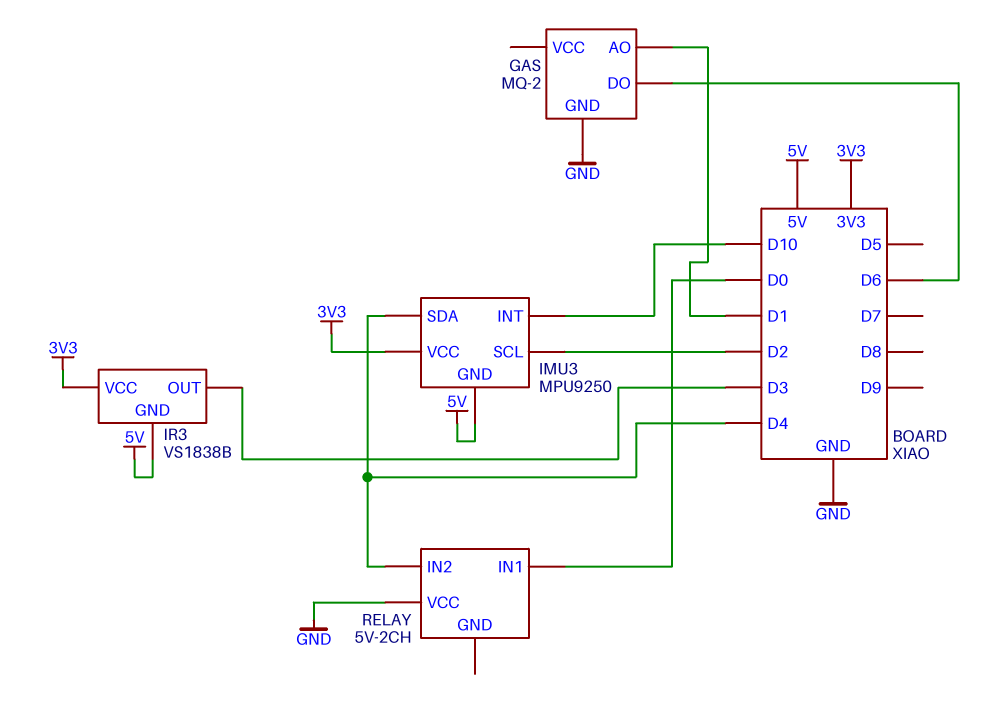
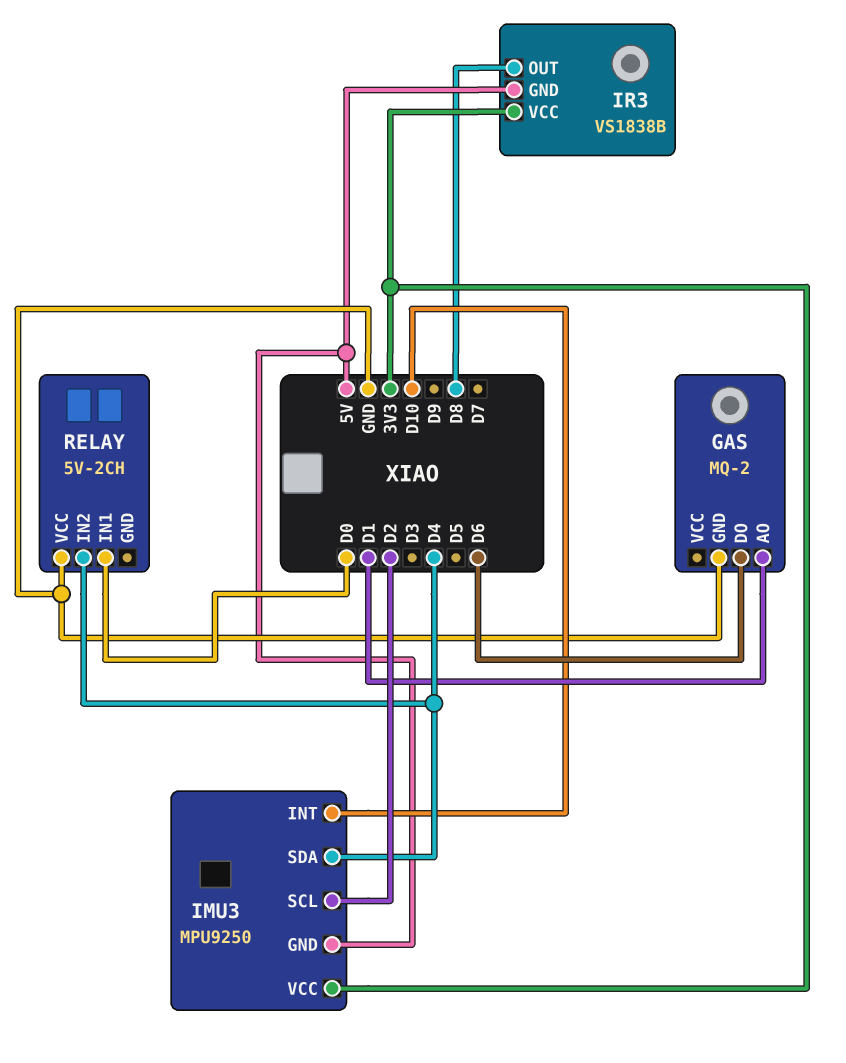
IR3 pin OUT: D3 -> D8

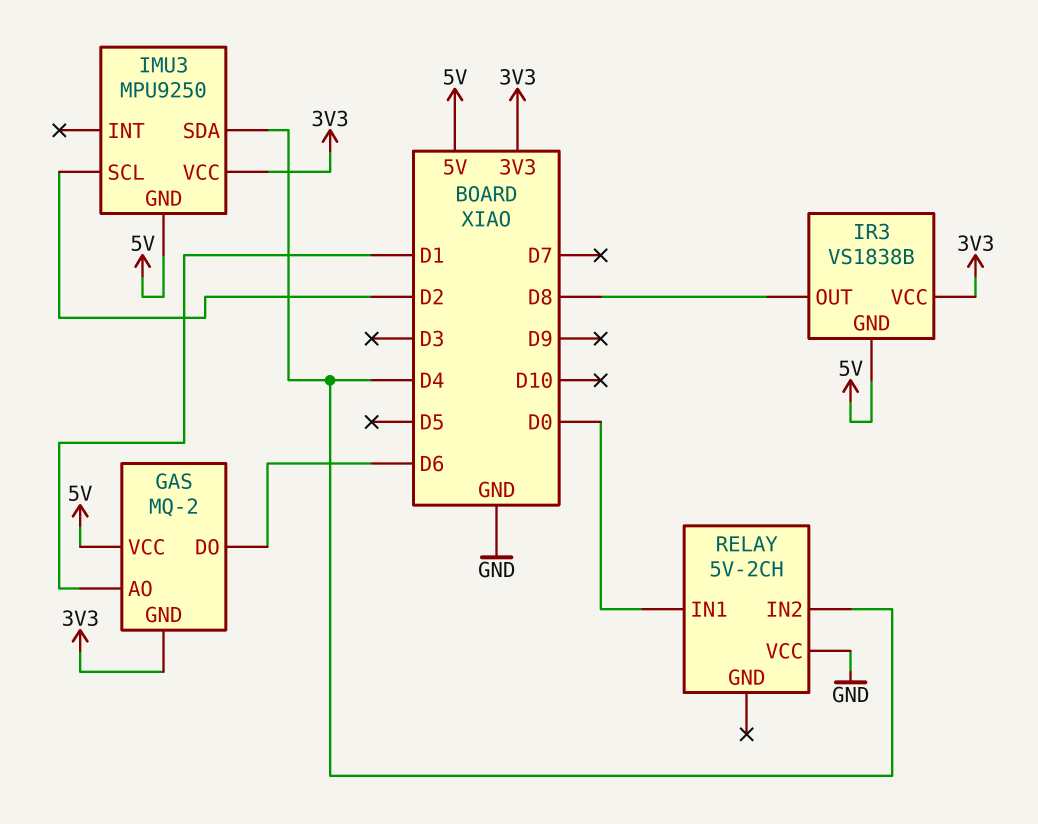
GAS pin GND: GND -> 3V3
GAS pin VCC: none -> 5V
IMU3 pin INT: D10 -> none

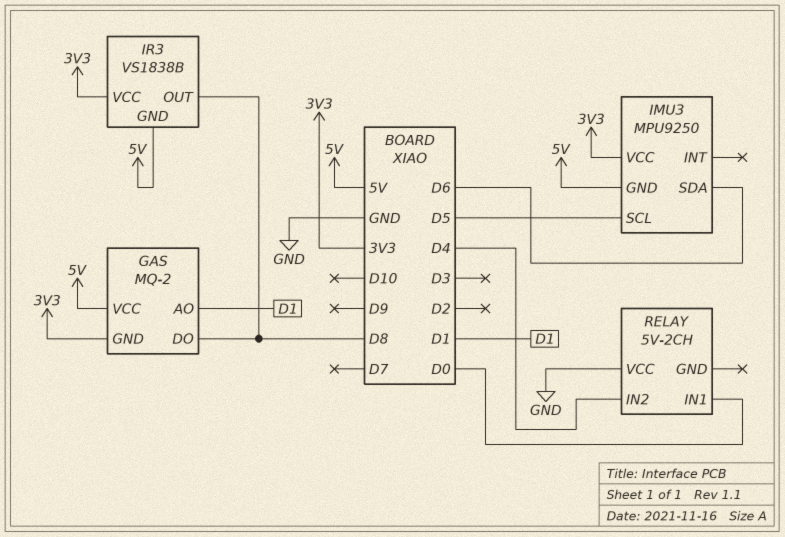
GAS pin DO: D6 -> D8
IMU3 pin SCL: D2 -> D5
IMU3 pin SDA: D4 -> D6

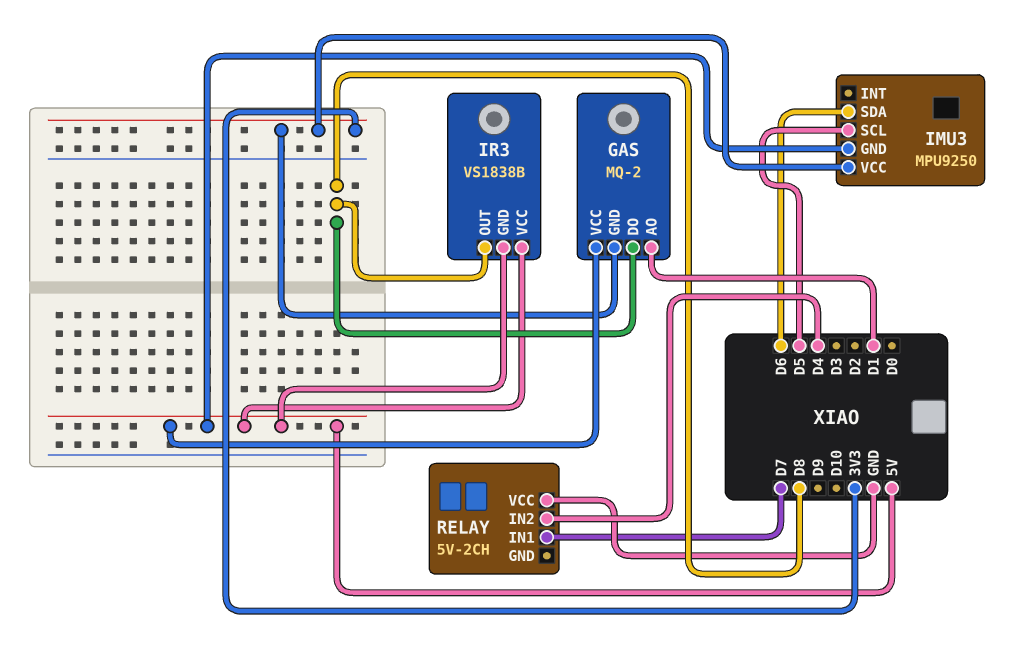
IR3 pin VCC: 3V3 -> 5V
RELAY pin IN1: D0 -> D7

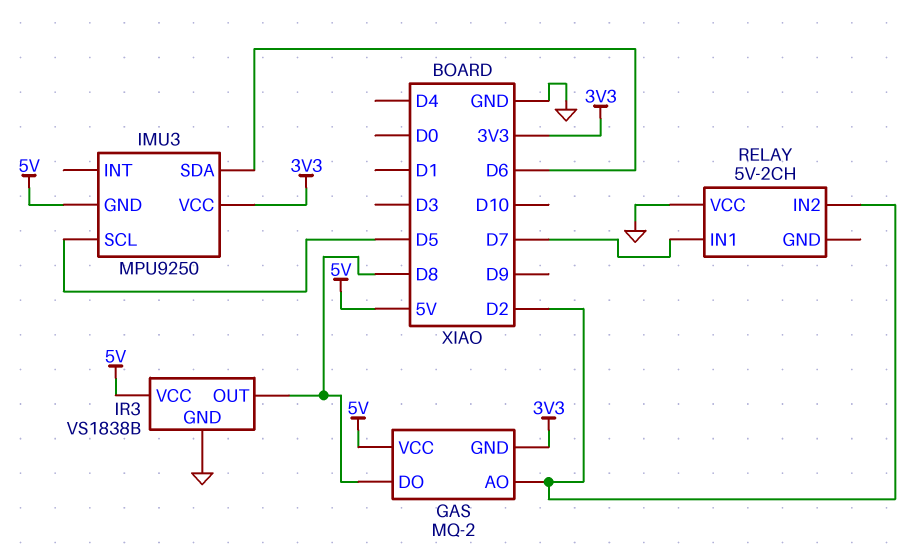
GAS pin AO: D1 -> D2
IR3 pin GND: 5V -> GND
RELAY pin IN2: D4 -> D2

